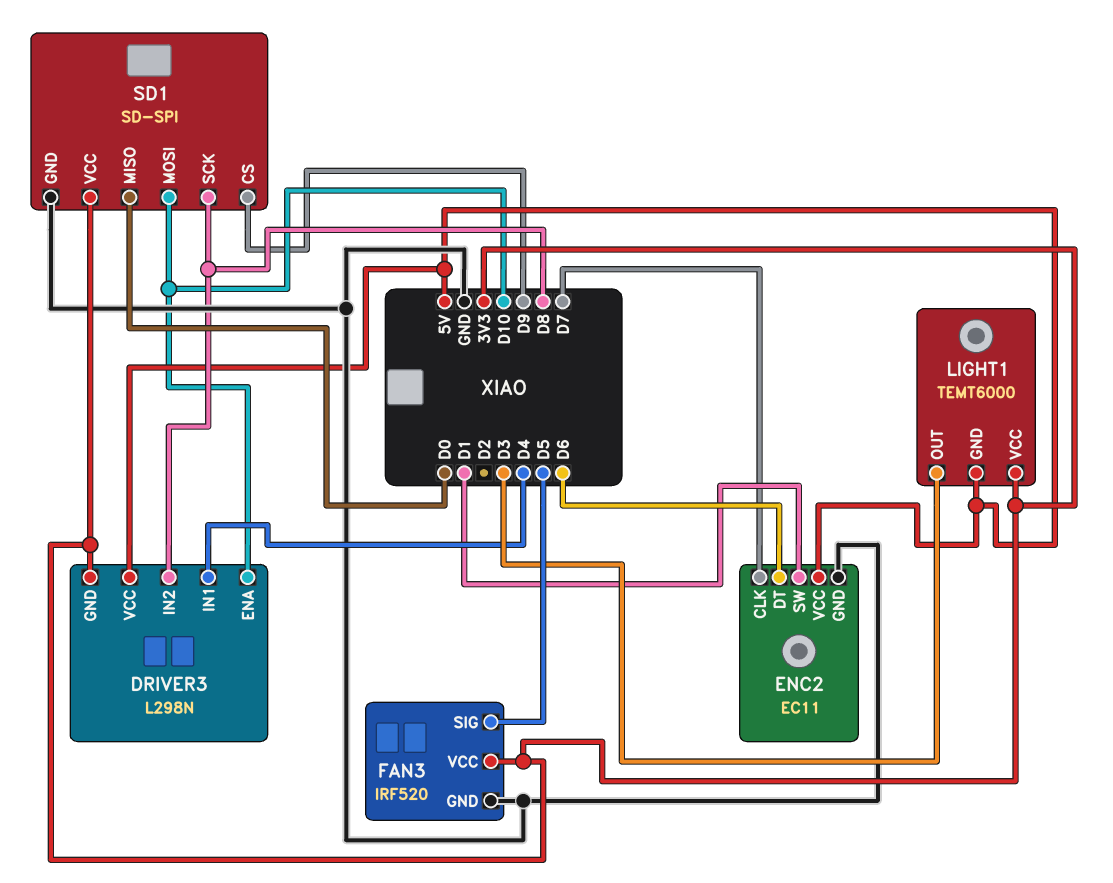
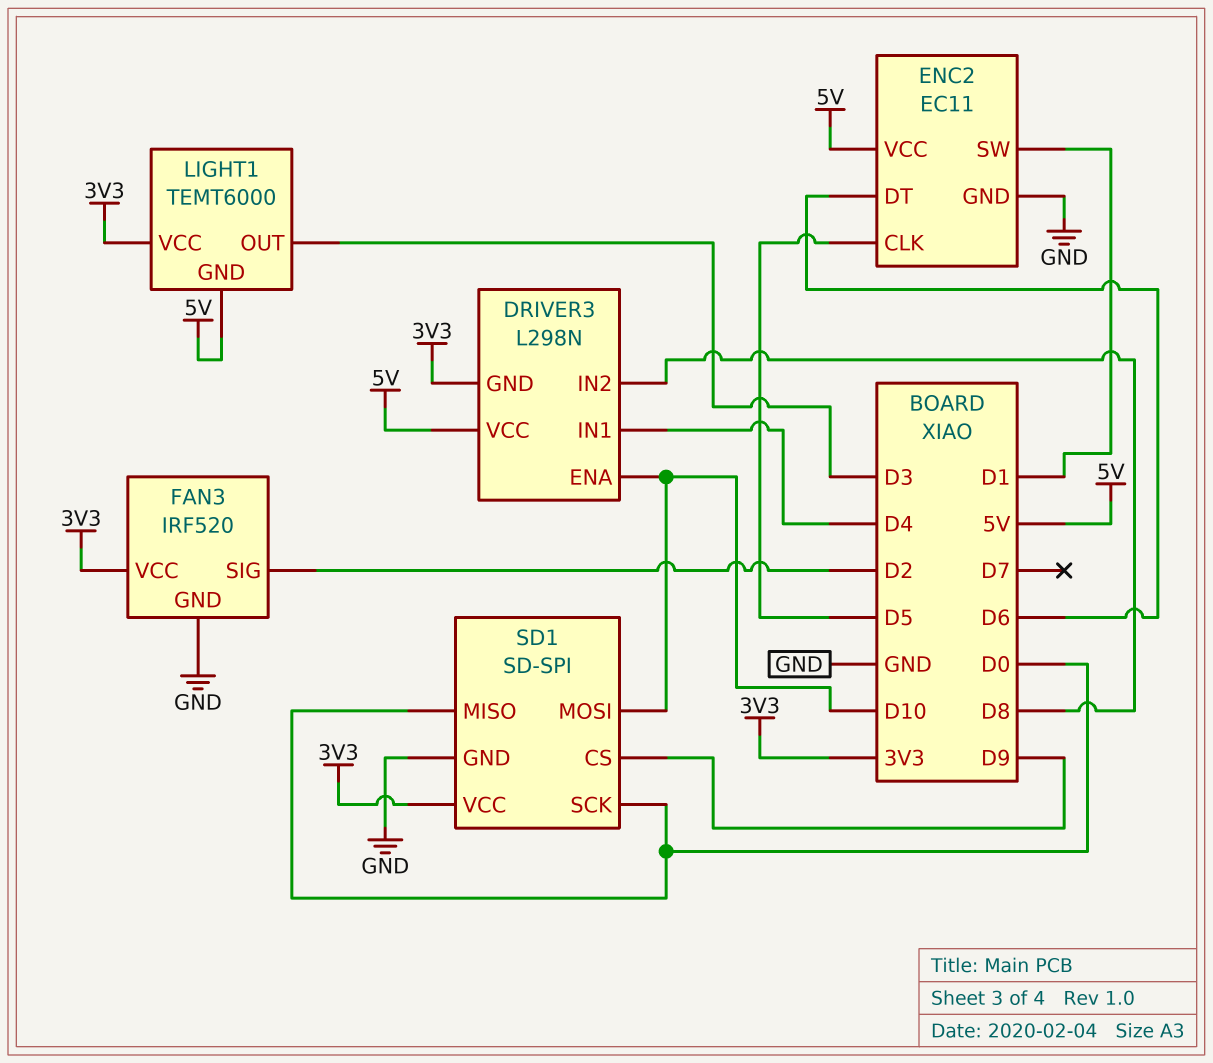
ENC2 pin CLK: D7 -> D5
FAN3 pin SIG: D5 -> D2
SD1 pin SCK: D8 -> D0

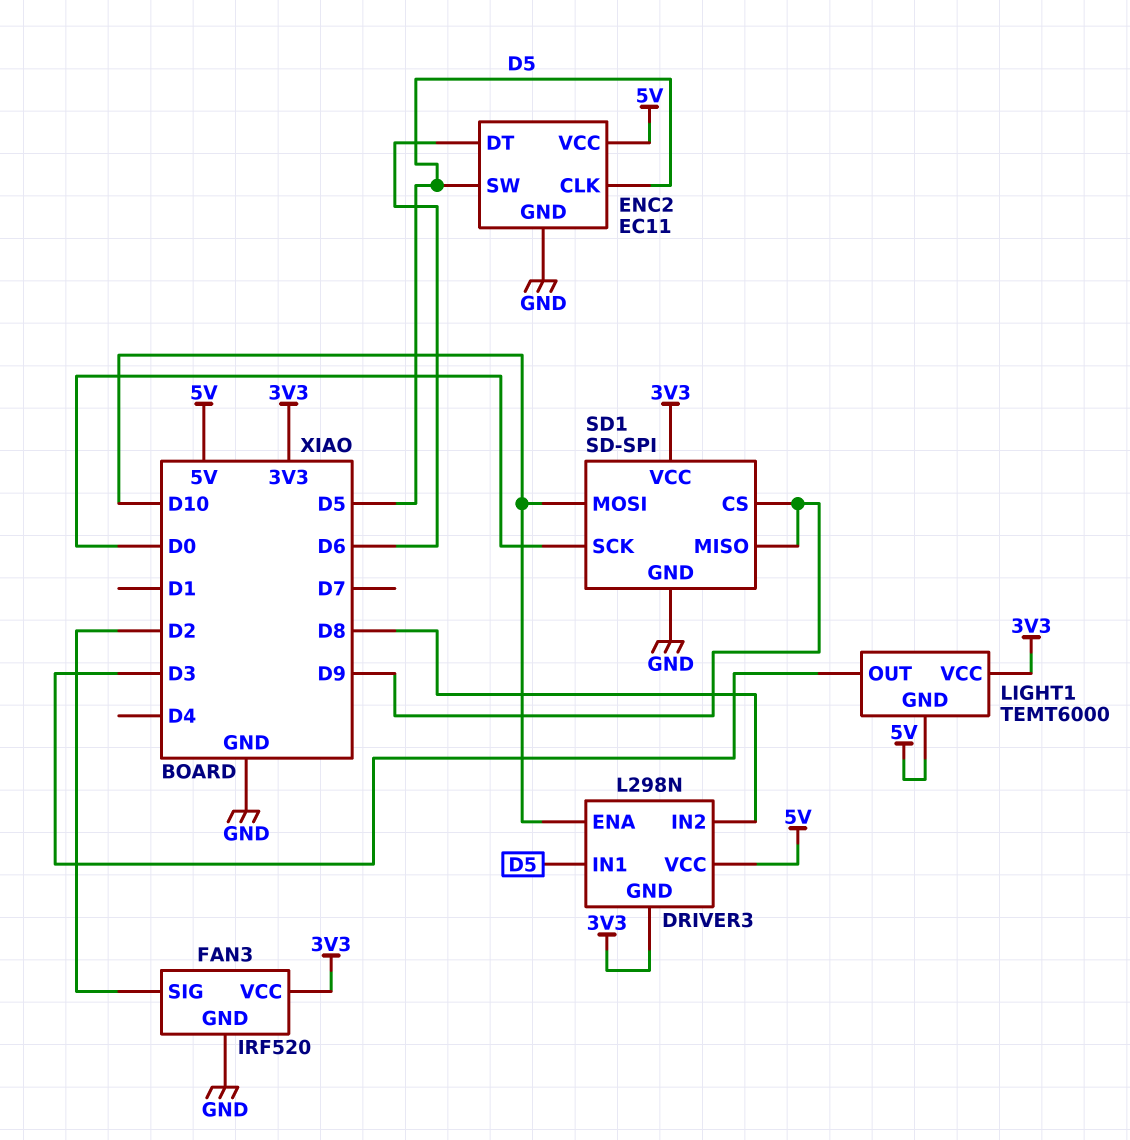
DRIVER3 pin IN1: D4 -> D5
ENC2 pin SW: D1 -> D5
SD1 pin MISO: D0 -> D9

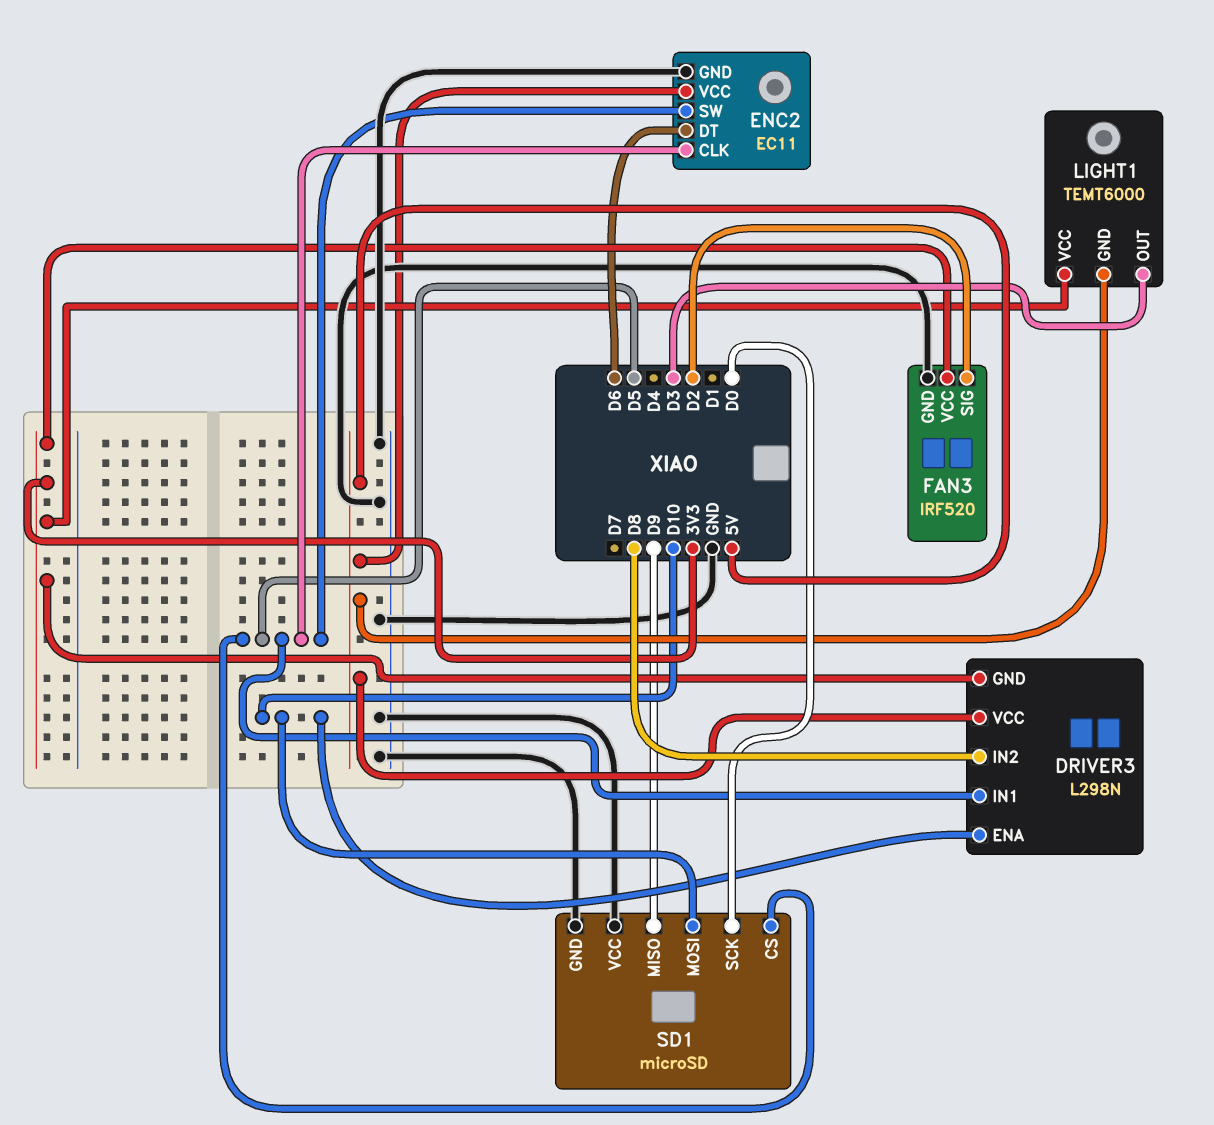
SD1: SD-SPI -> microSD
SD1 pin CS: D9 -> D5
SD1 pin VCC: 3V3 -> GND

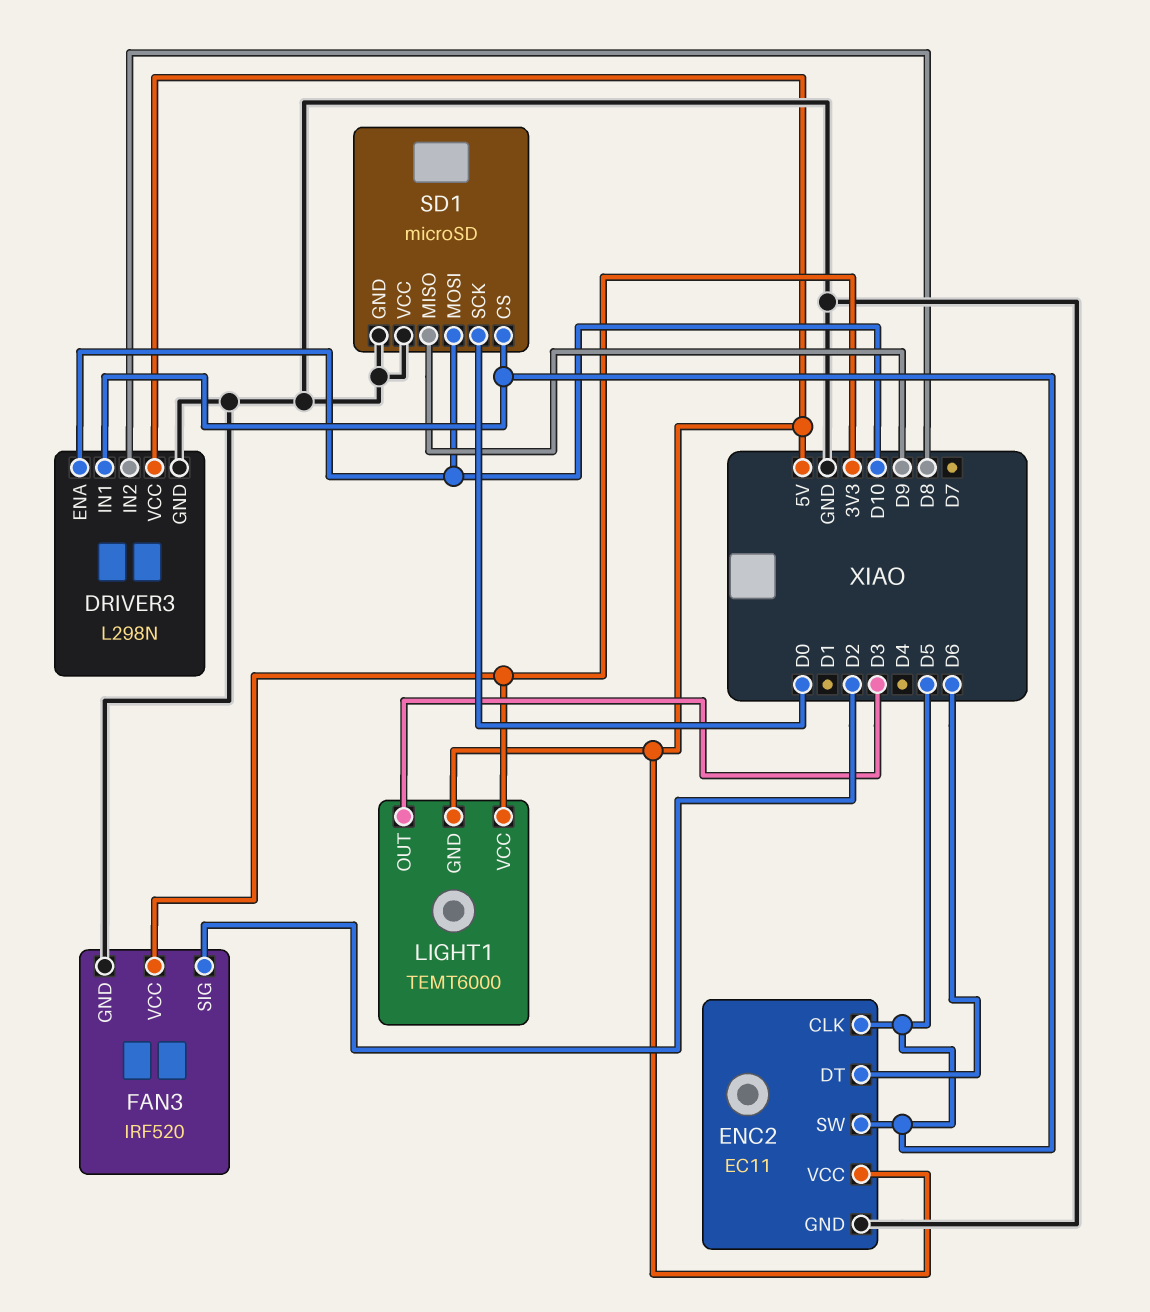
DRIVER3 pin GND: 3V3 -> GND

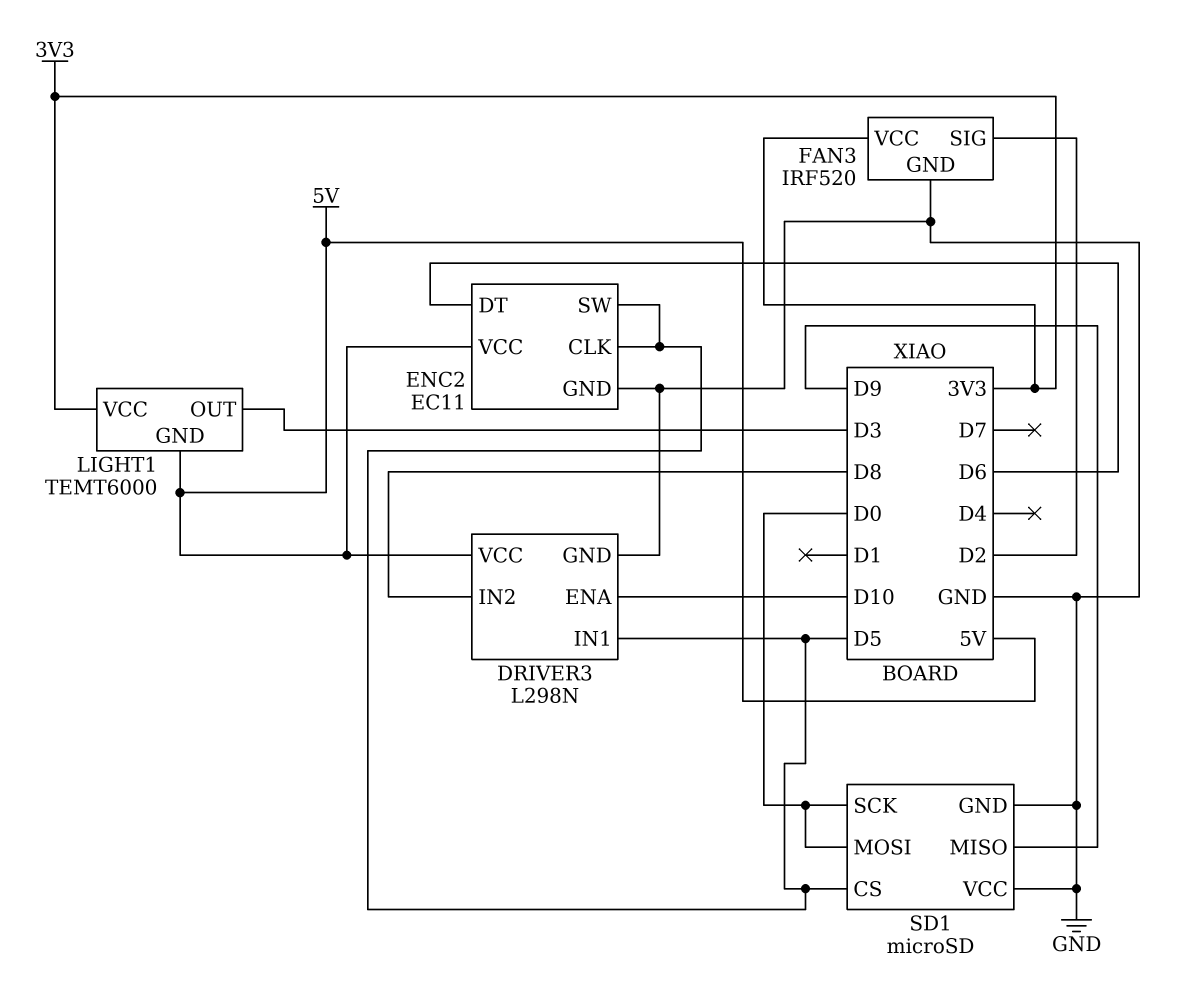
SD1 pin MOSI: D10 -> D0

